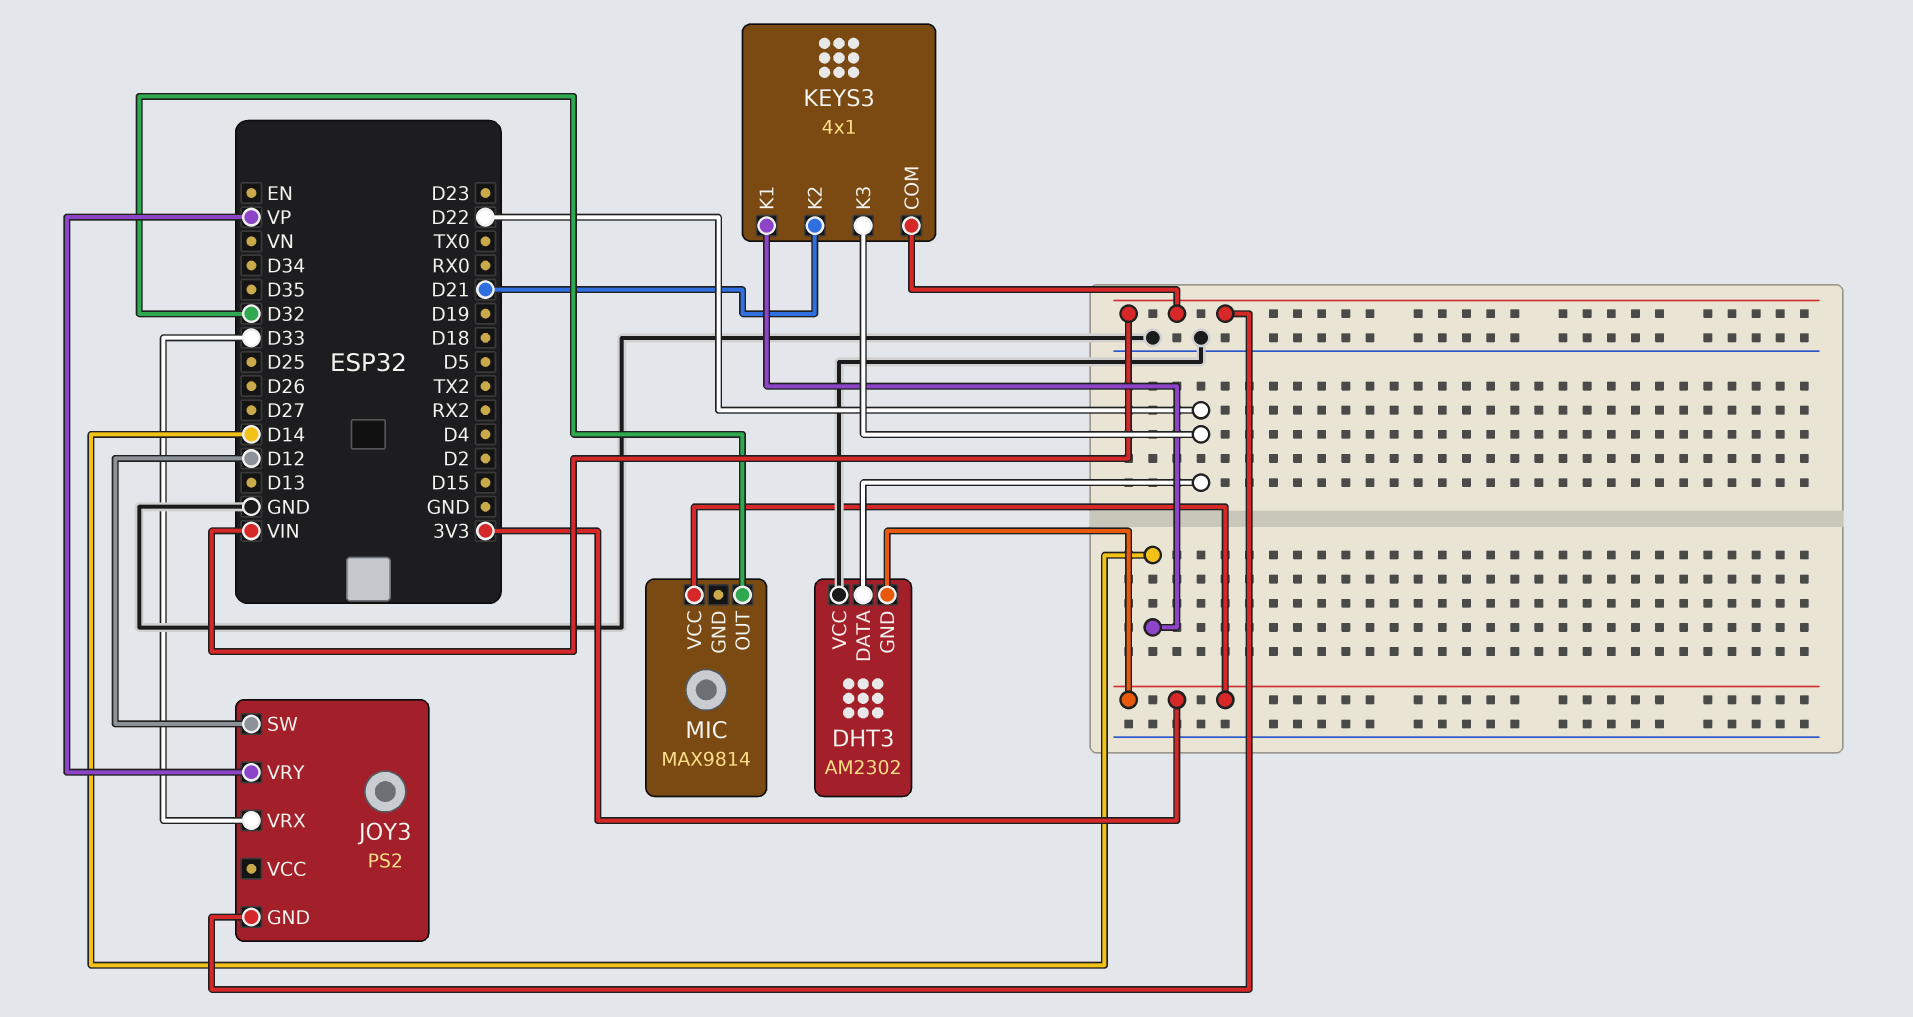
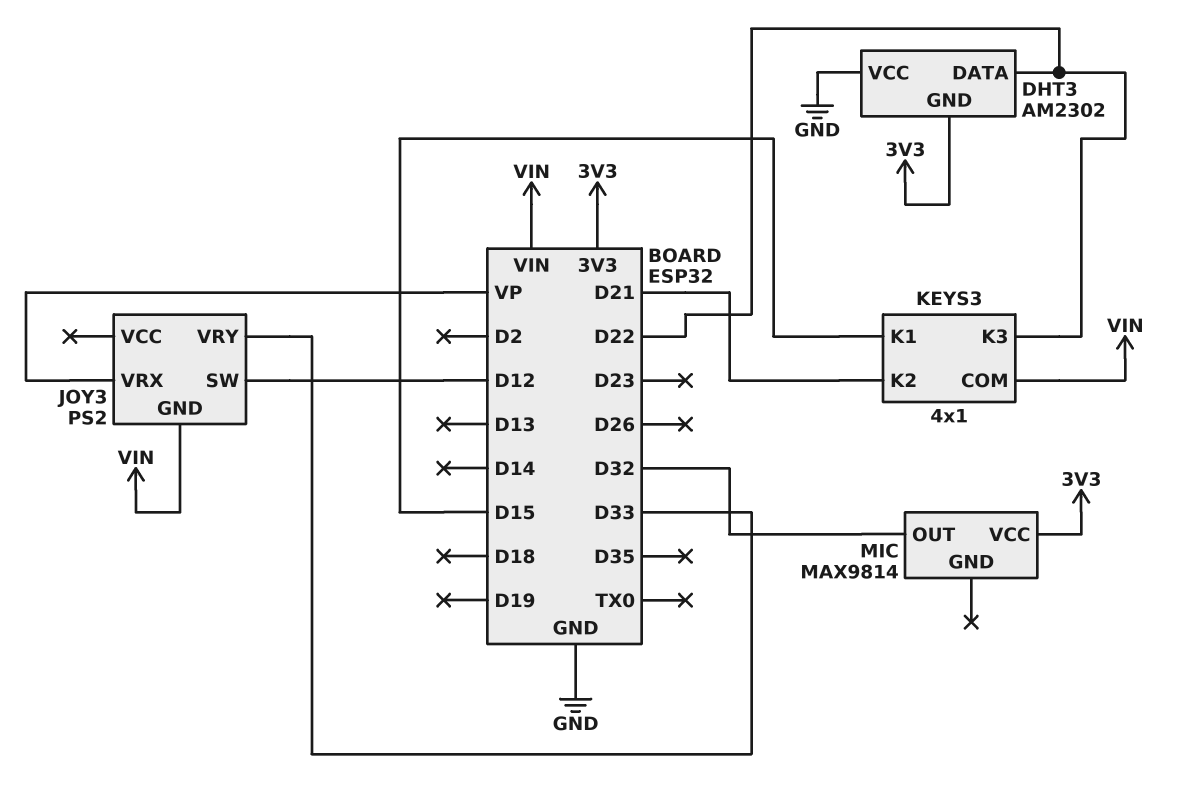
JOY3 pin VRX: D33 -> VP
JOY3 pin VRY: VP -> D33
KEYS3 pin K1: D14 -> D15

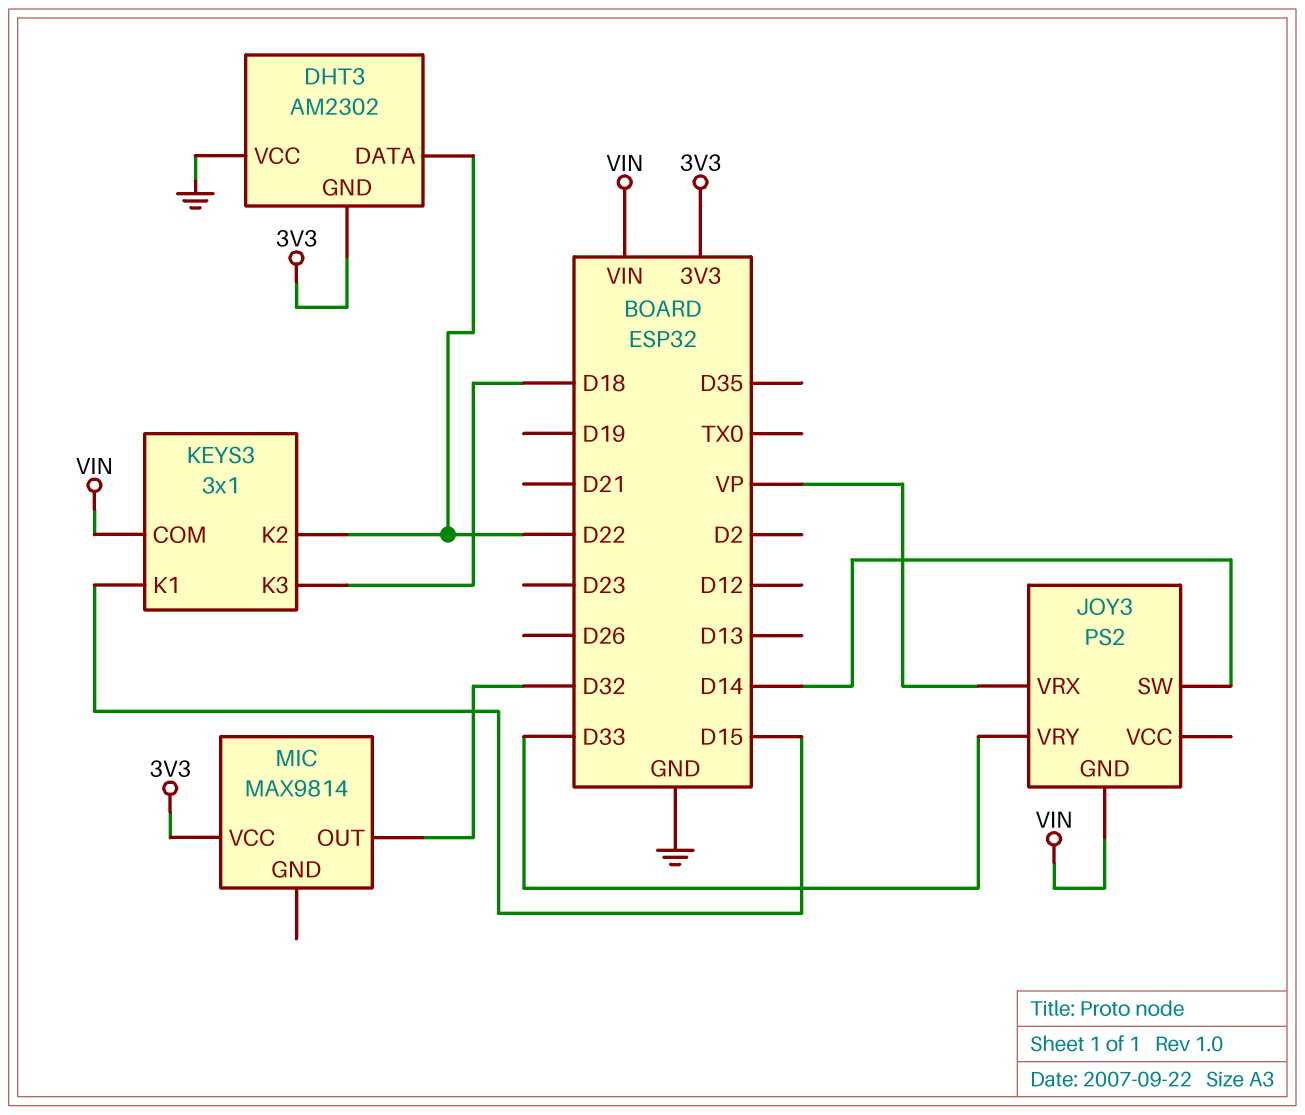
JOY3 pin SW: D12 -> D14
KEYS3: 4x1 -> 3x1
KEYS3 pin K2: D21 -> D22
KEYS3 pin K3: D22 -> D18

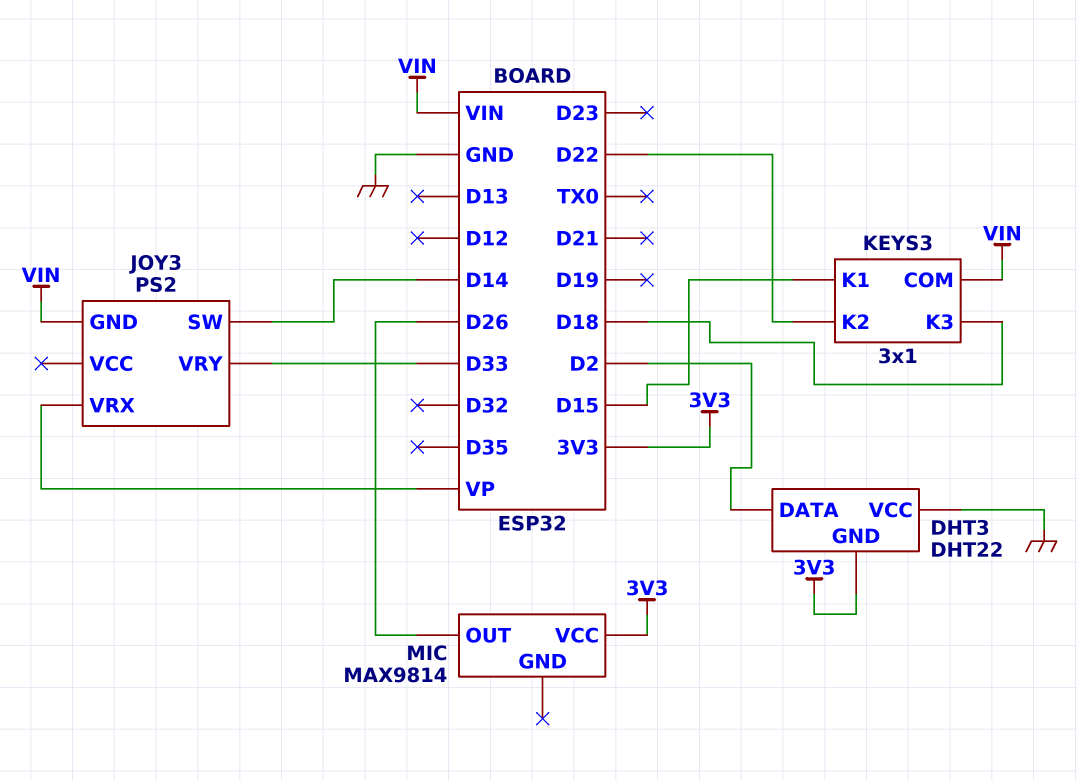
DHT3: AM2302 -> DHT22
DHT3 pin DATA: D22 -> D2
MIC pin OUT: D32 -> D26

